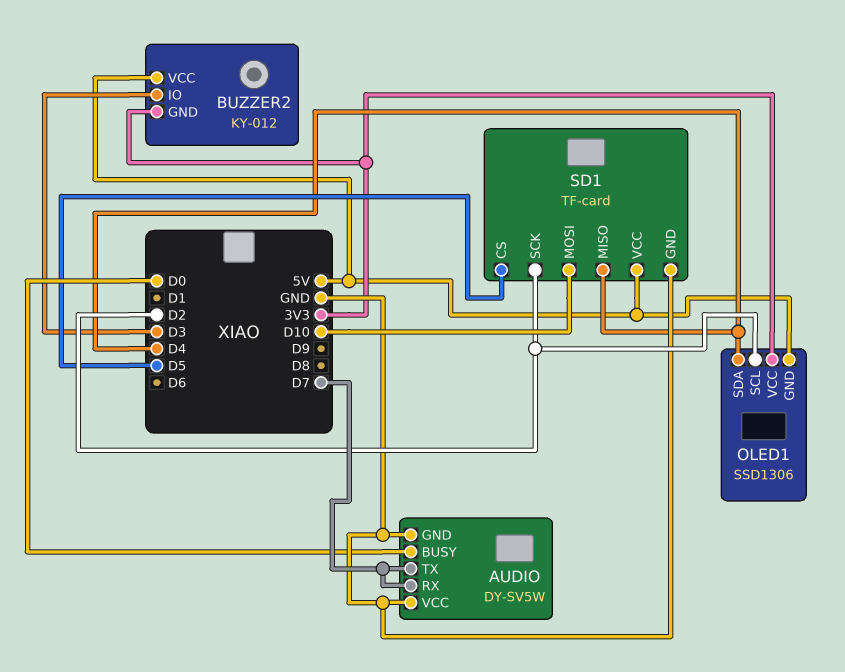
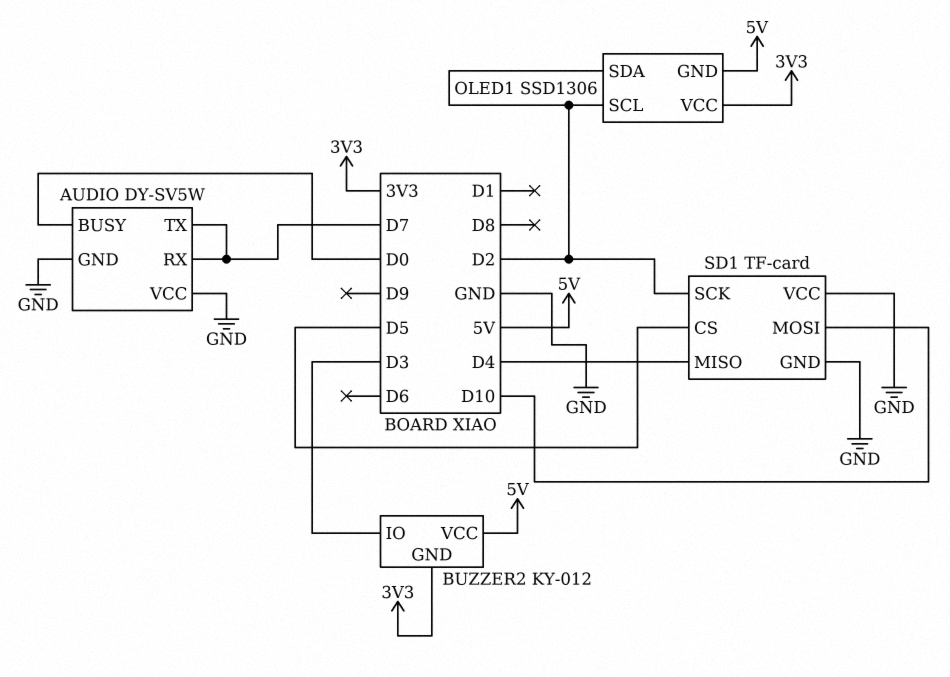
OLED1 pin SDA: D4 -> D2
SD1 pin VCC: 5V -> GND

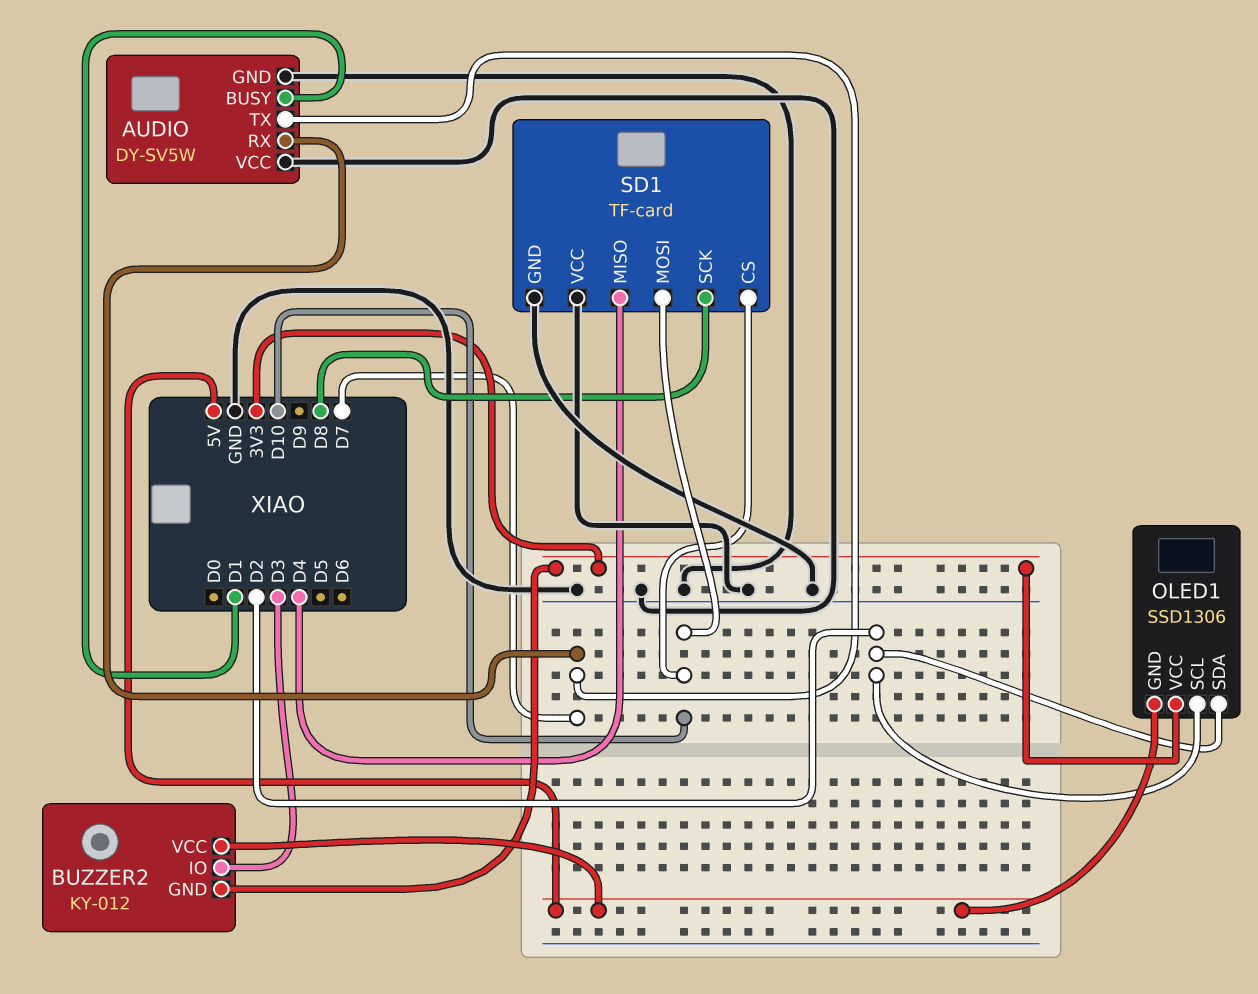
AUDIO pin BUSY: D0 -> D1
SD1 pin CS: D5 -> D10
SD1 pin SCK: D2 -> D8

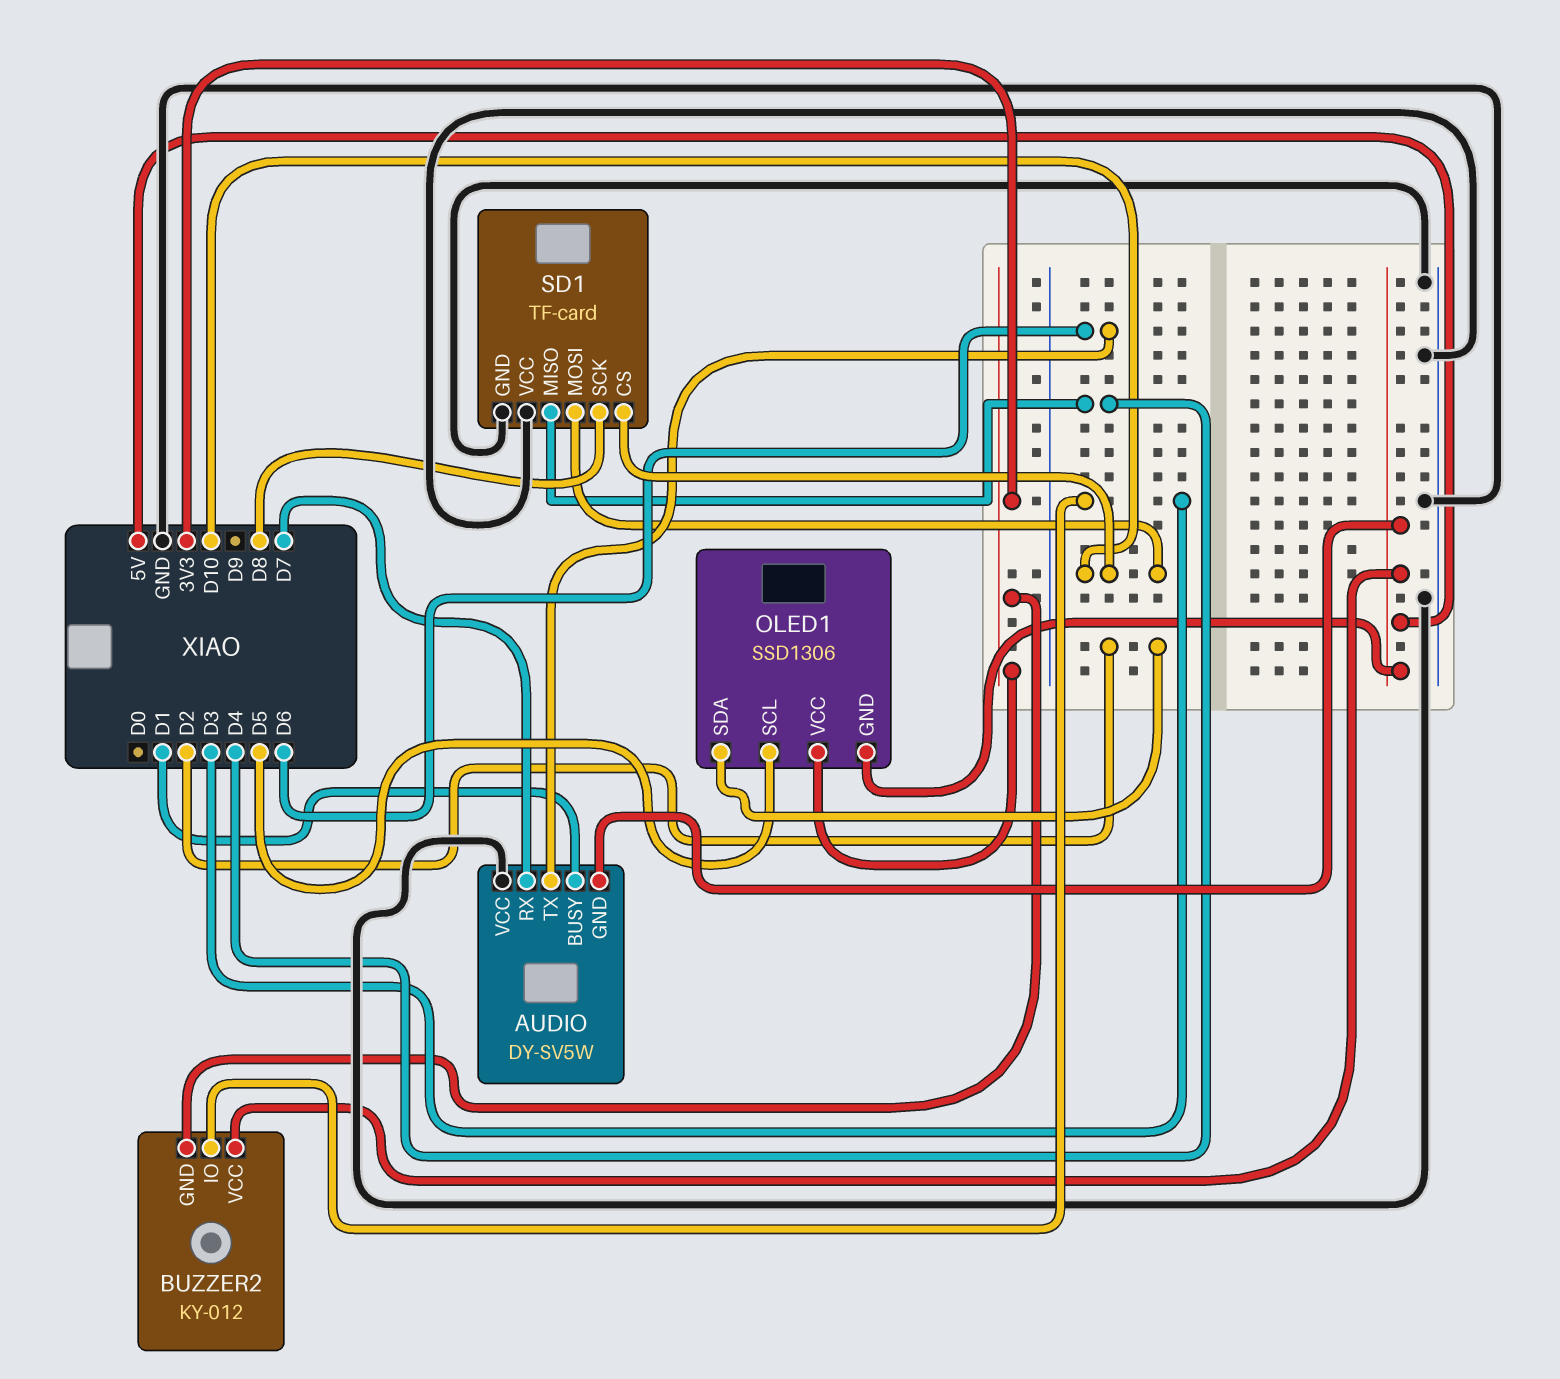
AUDIO pin GND: GND -> 5V
AUDIO pin TX: D7 -> D6
OLED1 pin SCL: D2 -> D5

